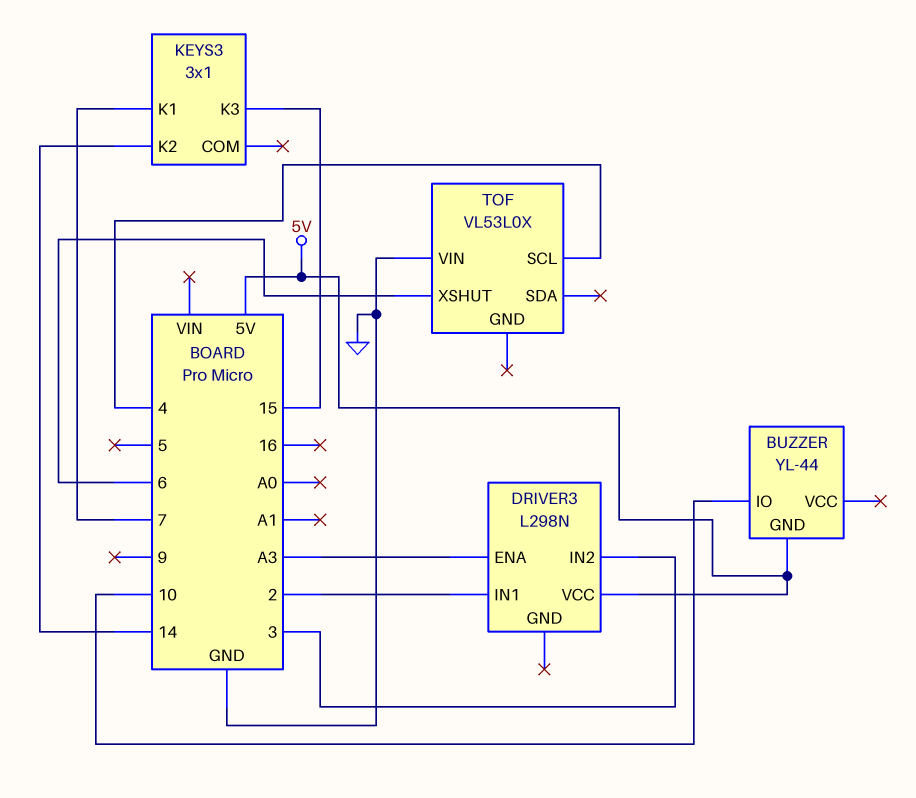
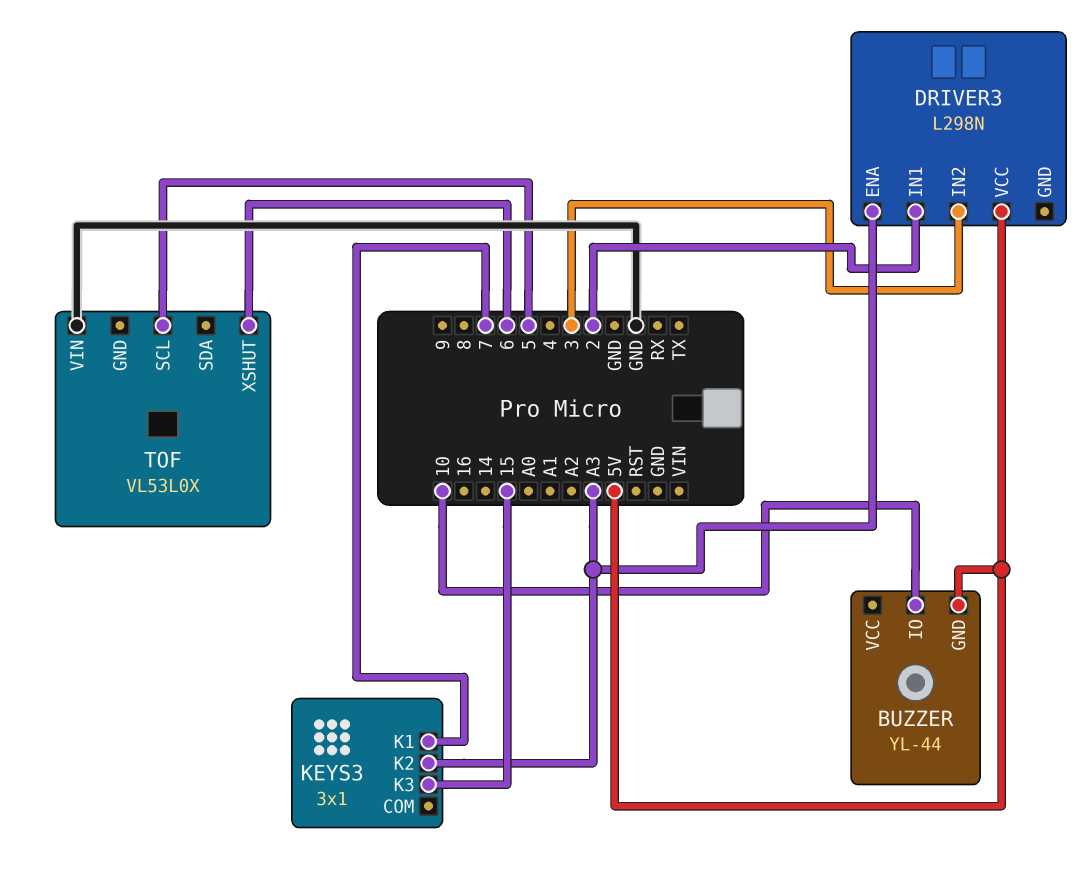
KEYS3 pin K2: 14 -> A3
TOF pin SCL: 4 -> 5

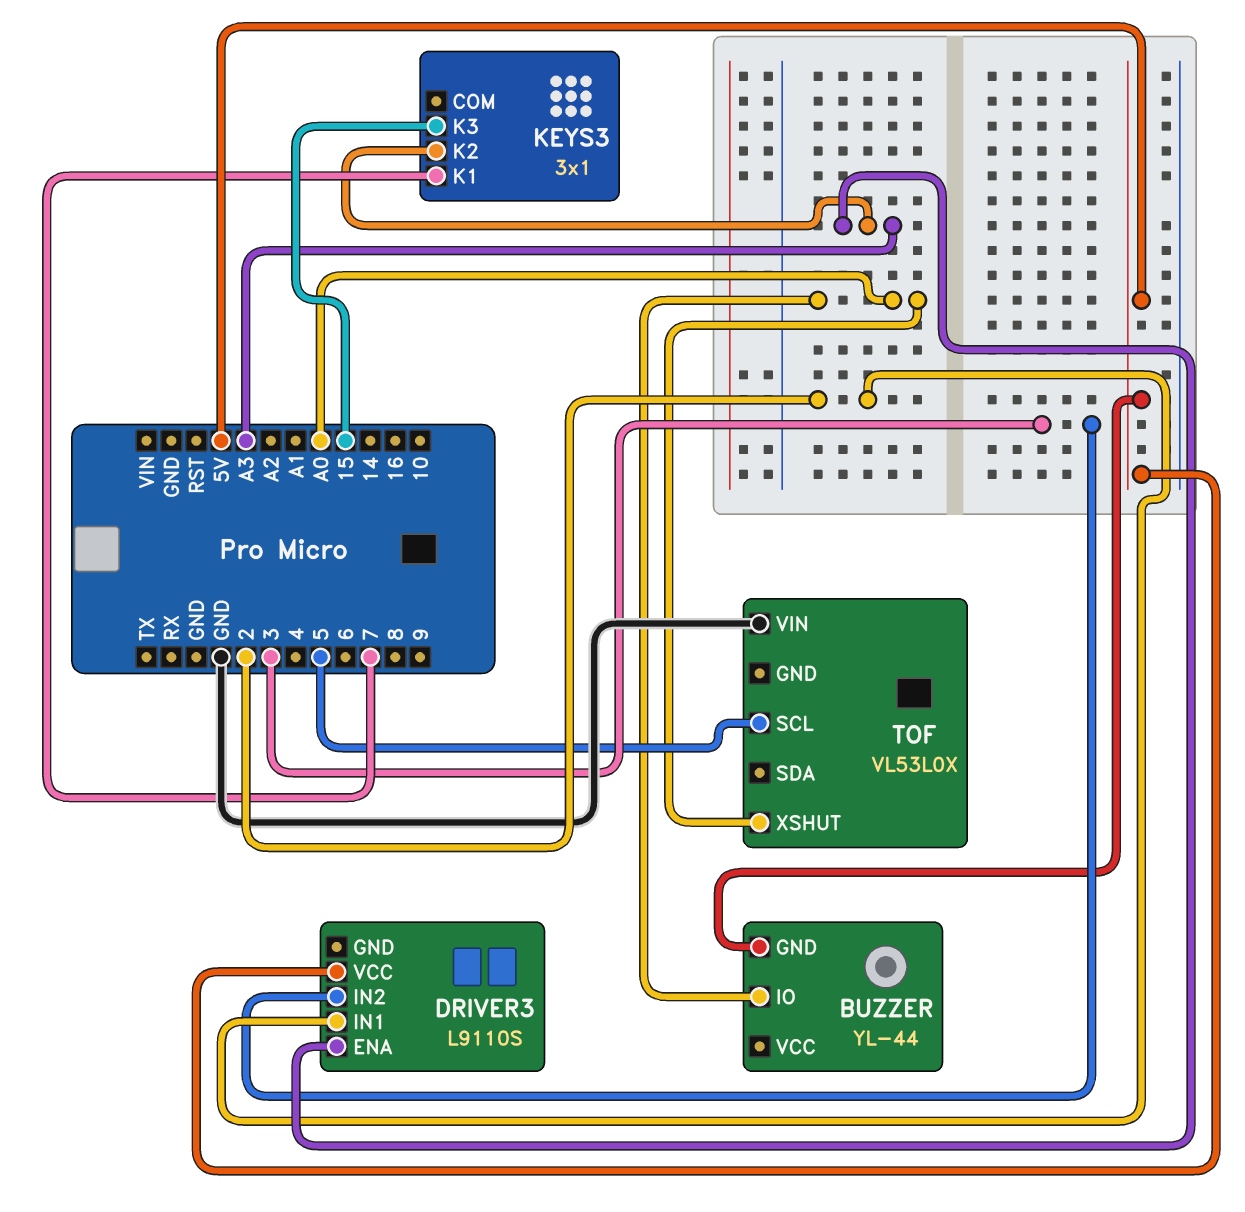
BUZZER pin IO: 10 -> A0
DRIVER3: L298N -> L9110S
TOF pin XSHUT: 6 -> A0

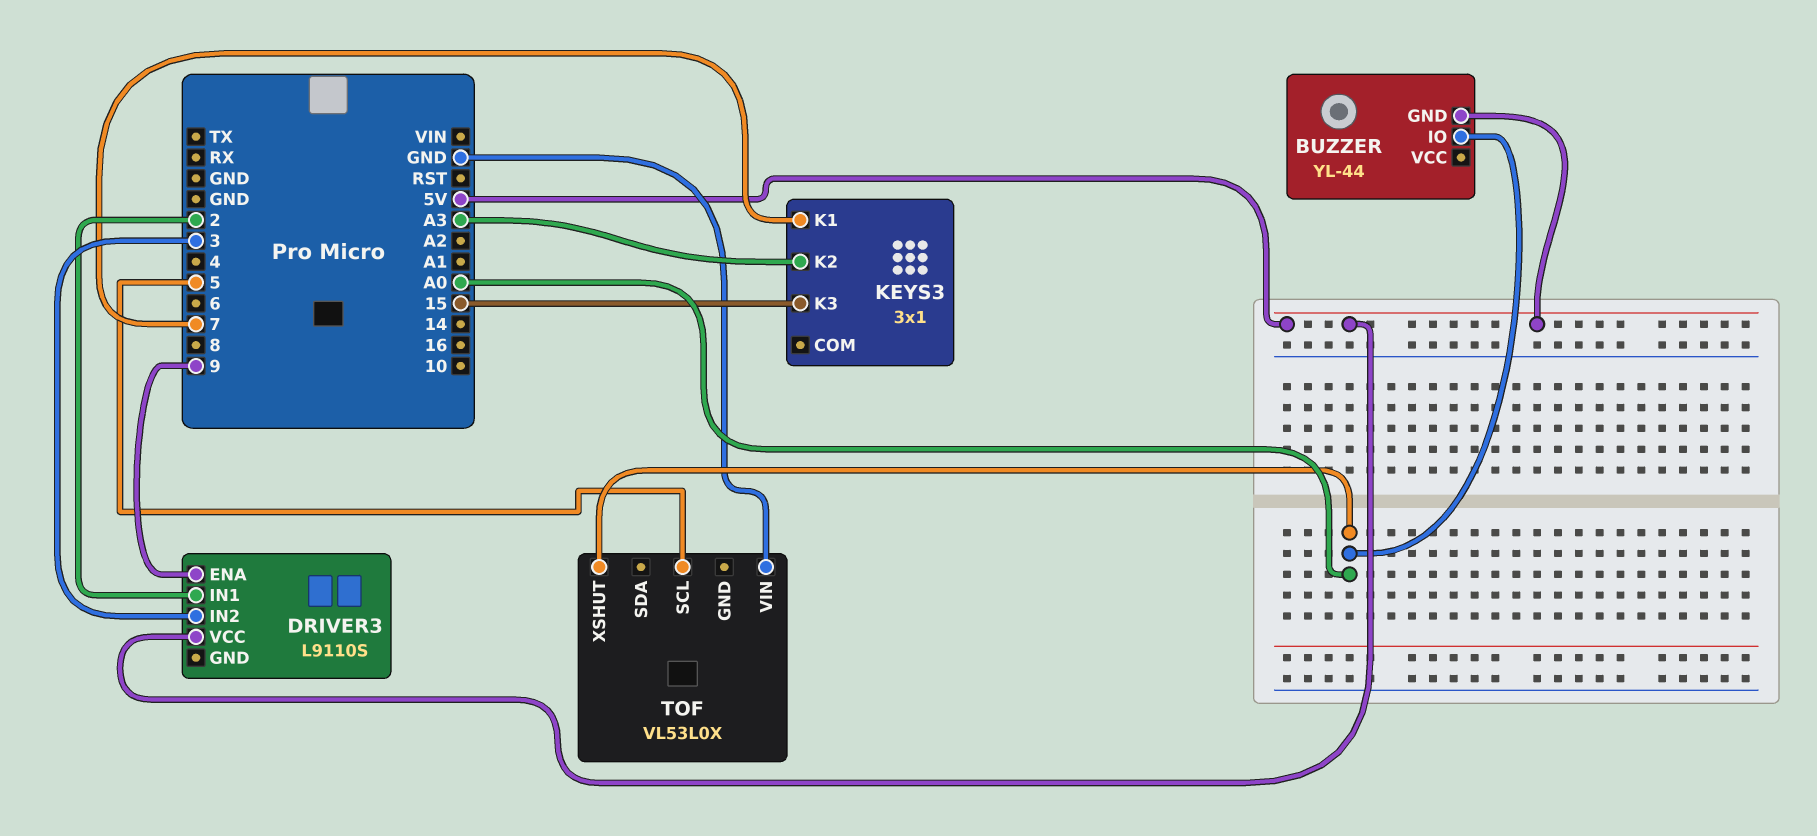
DRIVER3 pin ENA: A3 -> 9

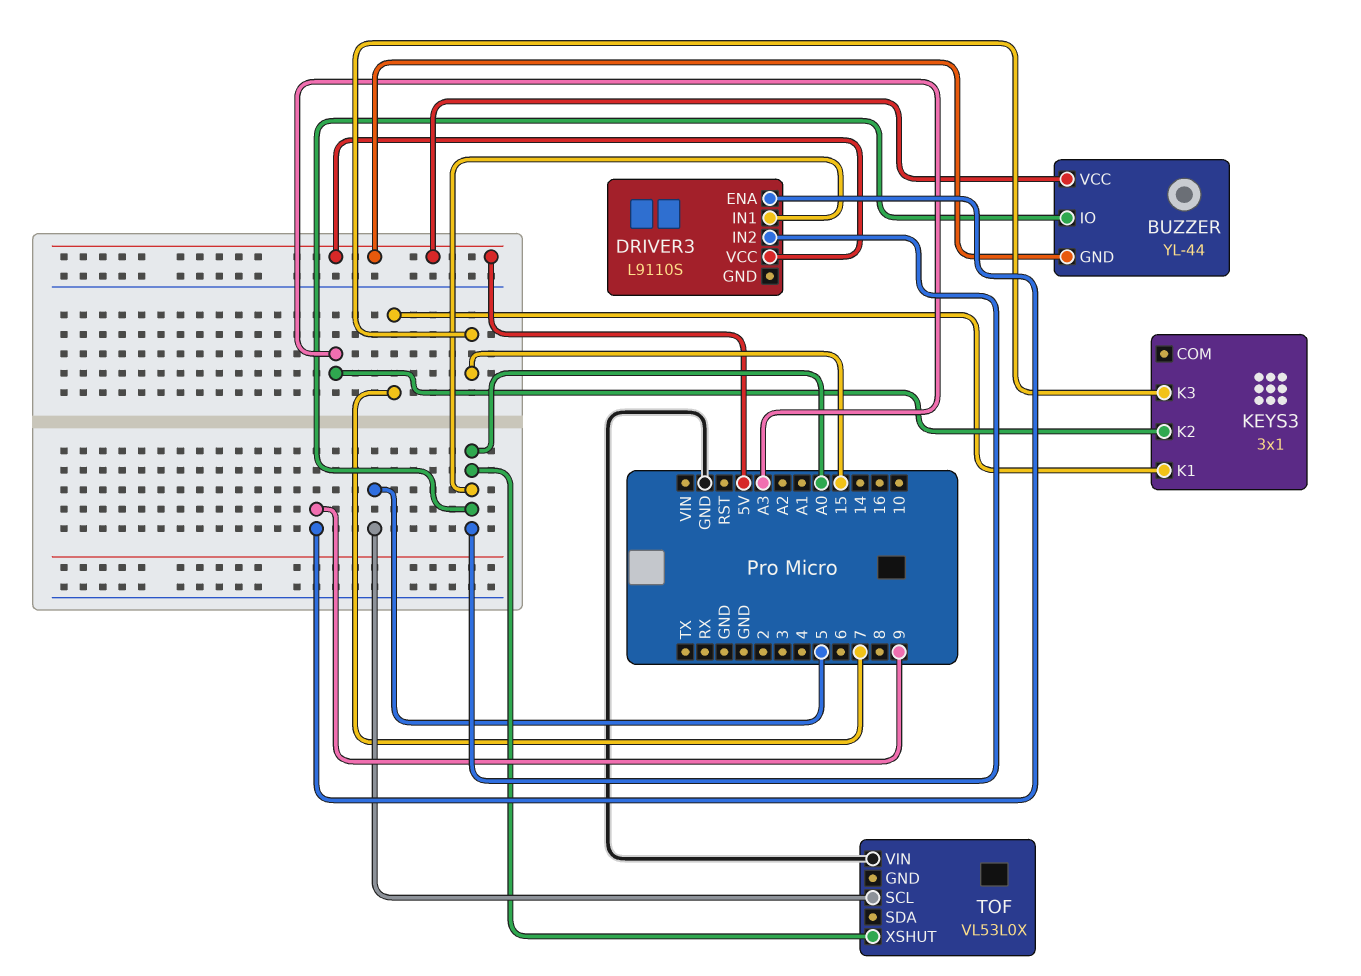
BUZZER pin VCC: none -> 5V
DRIVER3 pin IN1: 2 -> A0
DRIVER3 pin IN2: 3 -> A0

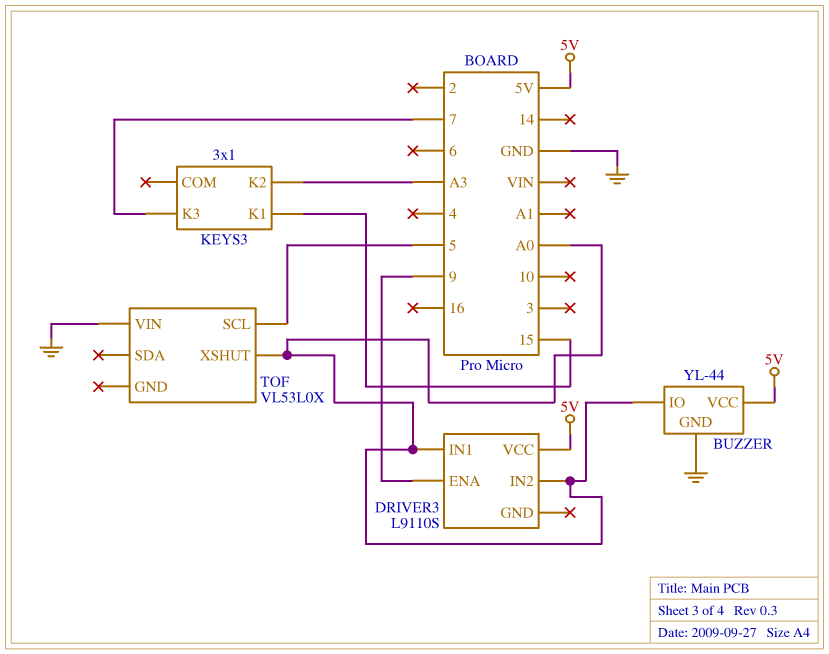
BUZZER pin GND: 5V -> GND
KEYS3 pin K1: 7 -> 15
KEYS3 pin K3: 15 -> 7

